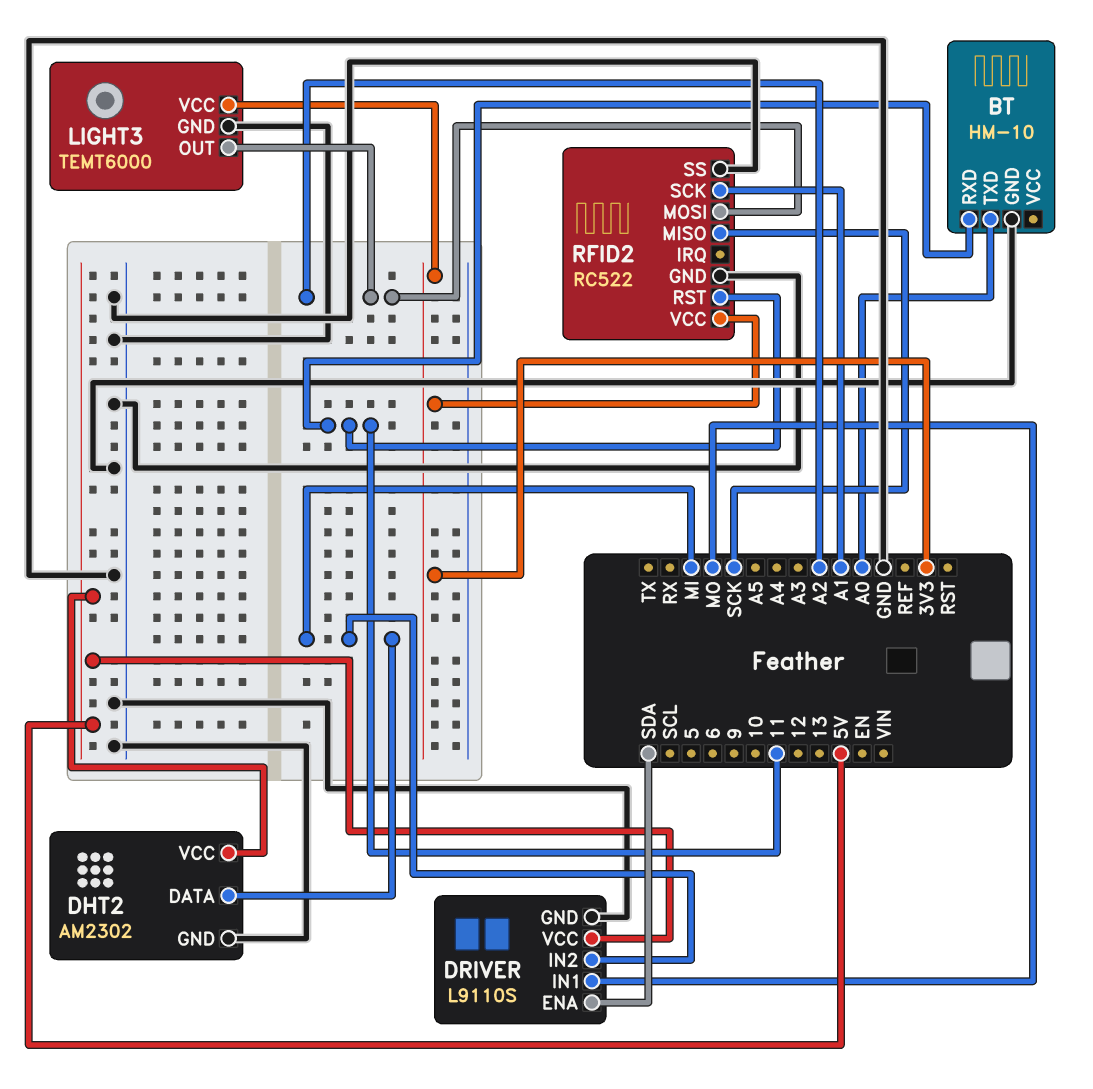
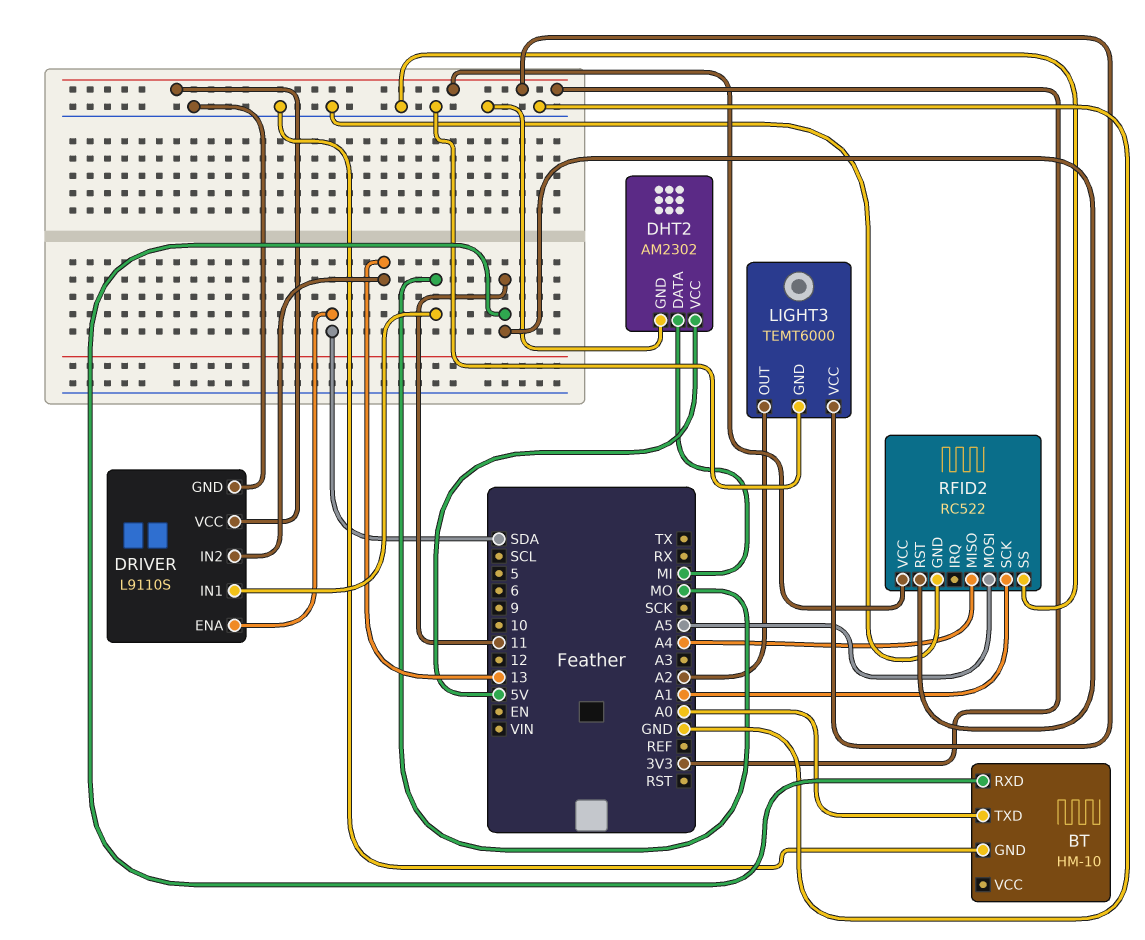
DRIVER pin IN2: MI -> 13
DRIVER pin VCC: 5V -> 3V3
RFID2 pin MISO: SCK -> A4
RFID2 pin MOSI: A2 -> A5

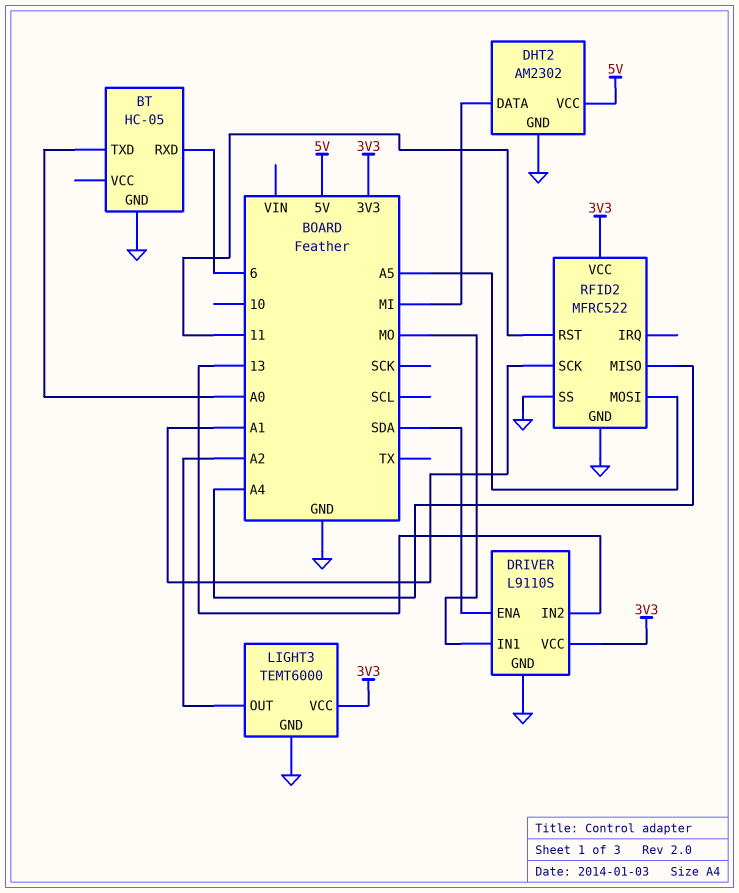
BT: HM-10 -> HC-05
BT pin RXD: 11 -> 6
RFID2: RC522 -> MFRC522

